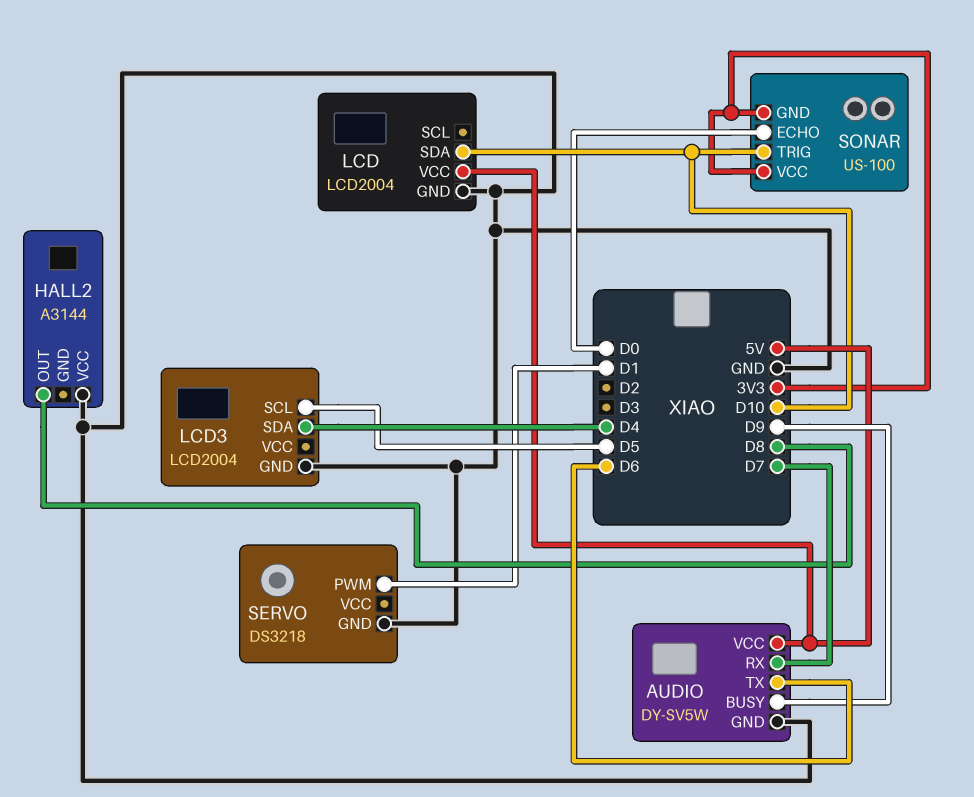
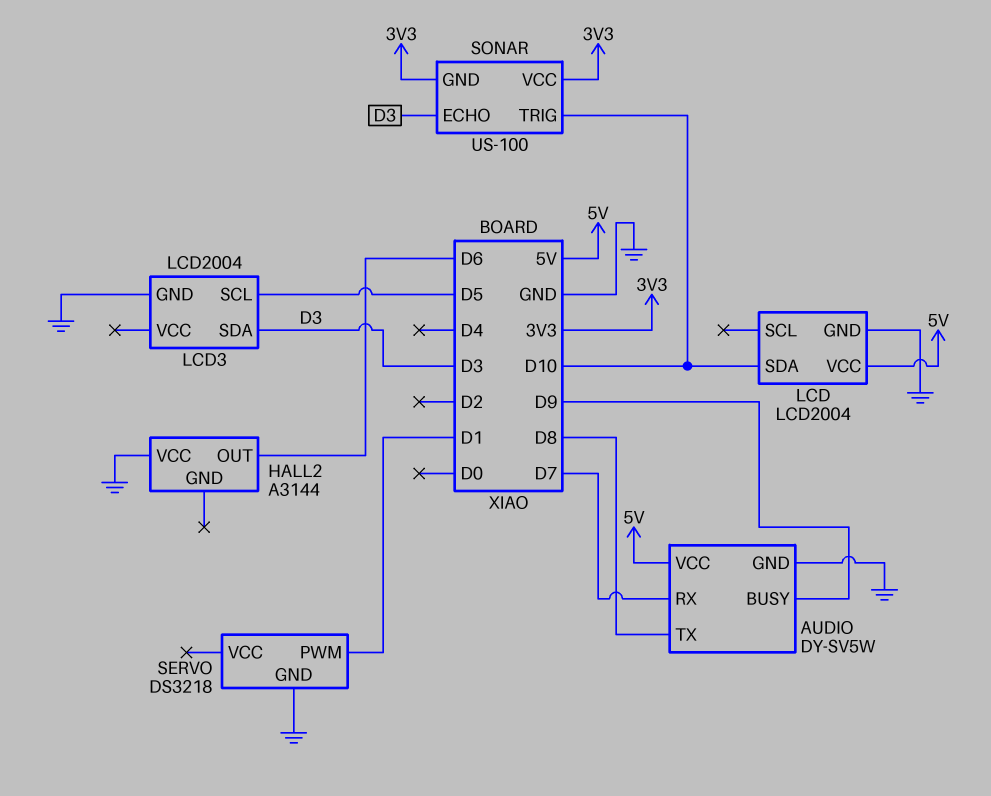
AUDIO pin TX: D6 -> D8
HALL2 pin OUT: D8 -> D6
LCD3 pin SDA: D4 -> D3
SONAR pin ECHO: D0 -> D3

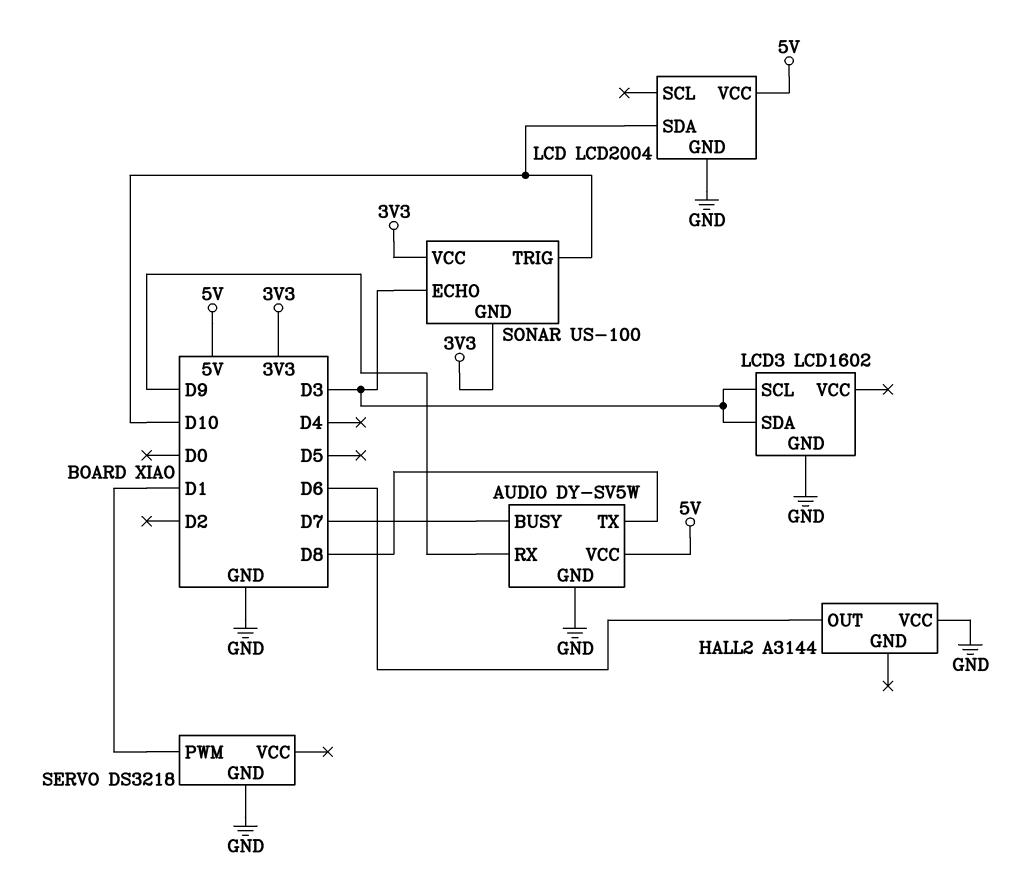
AUDIO pin BUSY: D9 -> D7
AUDIO pin RX: D7 -> D9
LCD3: LCD2004 -> LCD1602
LCD3 pin SCL: D5 -> D3

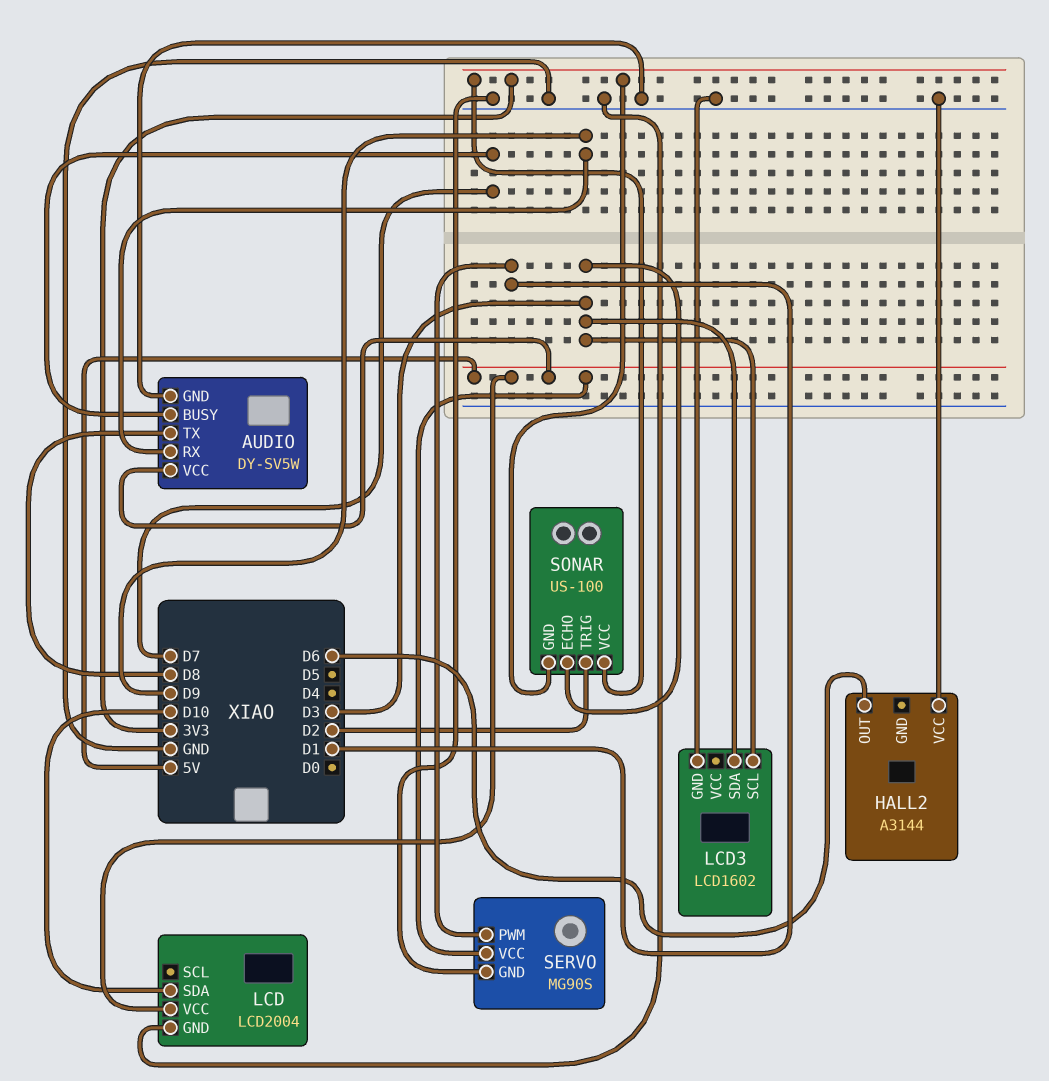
SERVO: DS3218 -> MG90S
SERVO pin VCC: none -> 5V
SONAR pin TRIG: D10 -> D2

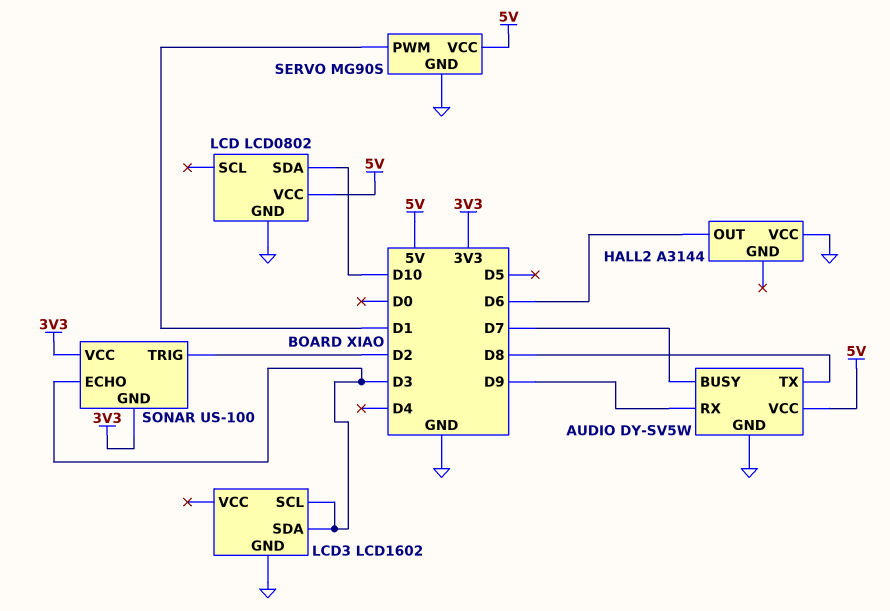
LCD: LCD2004 -> LCD0802

